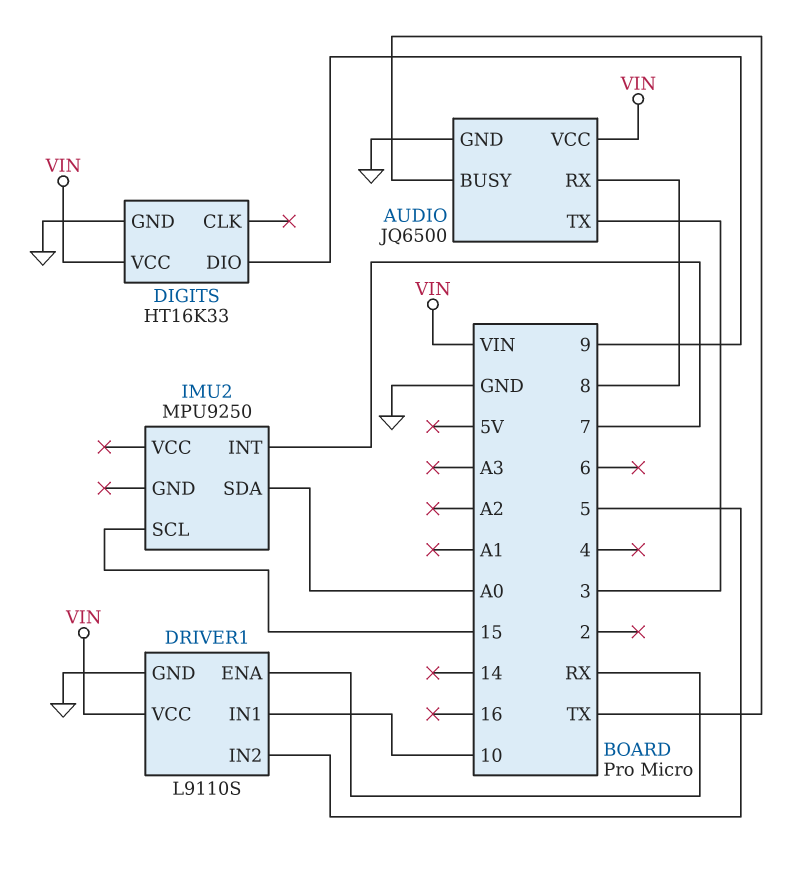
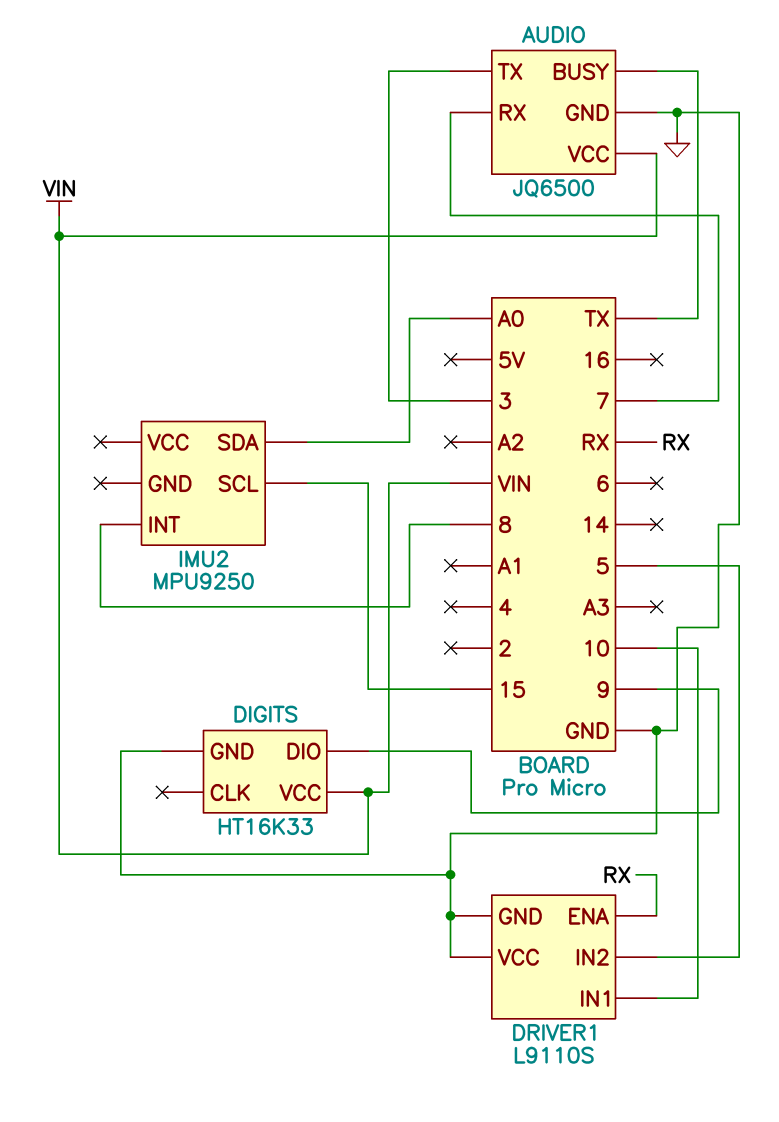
AUDIO pin RX: 8 -> 7
DRIVER1 pin VCC: VIN -> GND
IMU2 pin INT: 7 -> 8

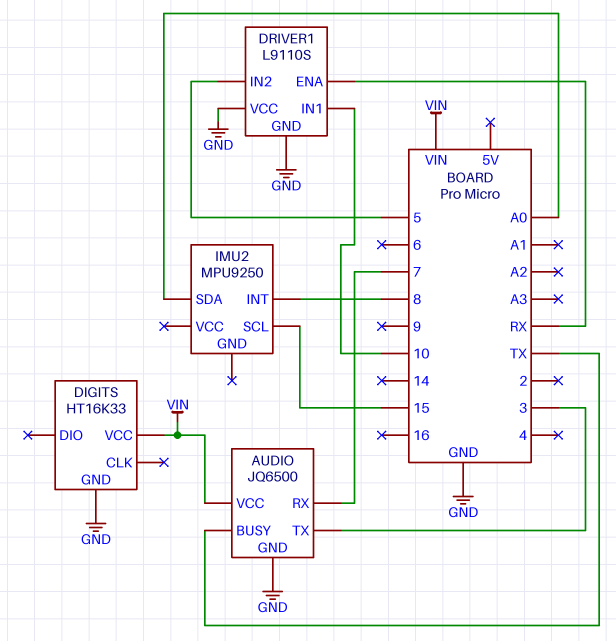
DIGITS pin DIO: 9 -> none

